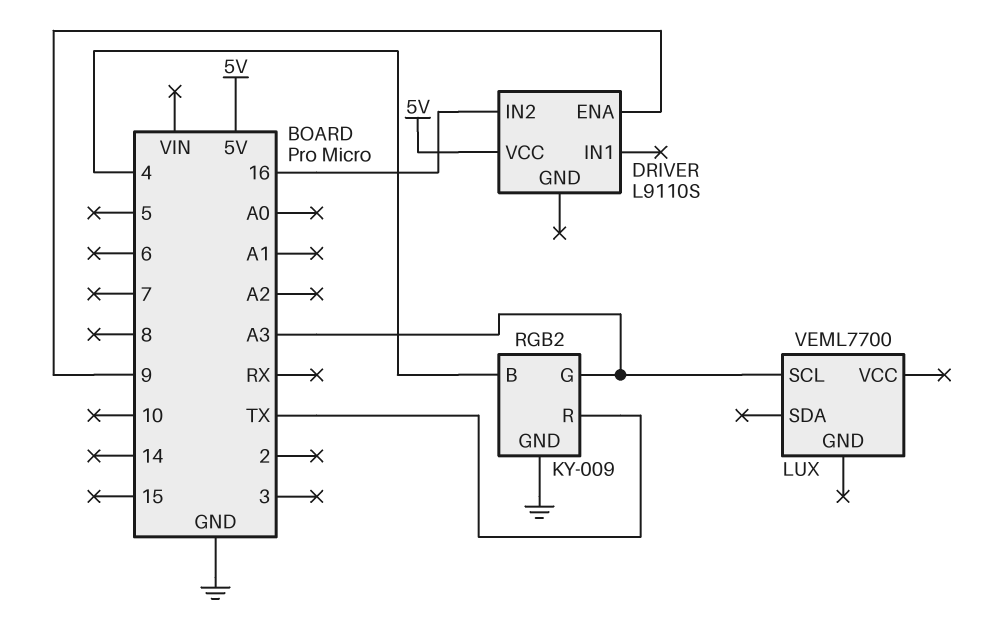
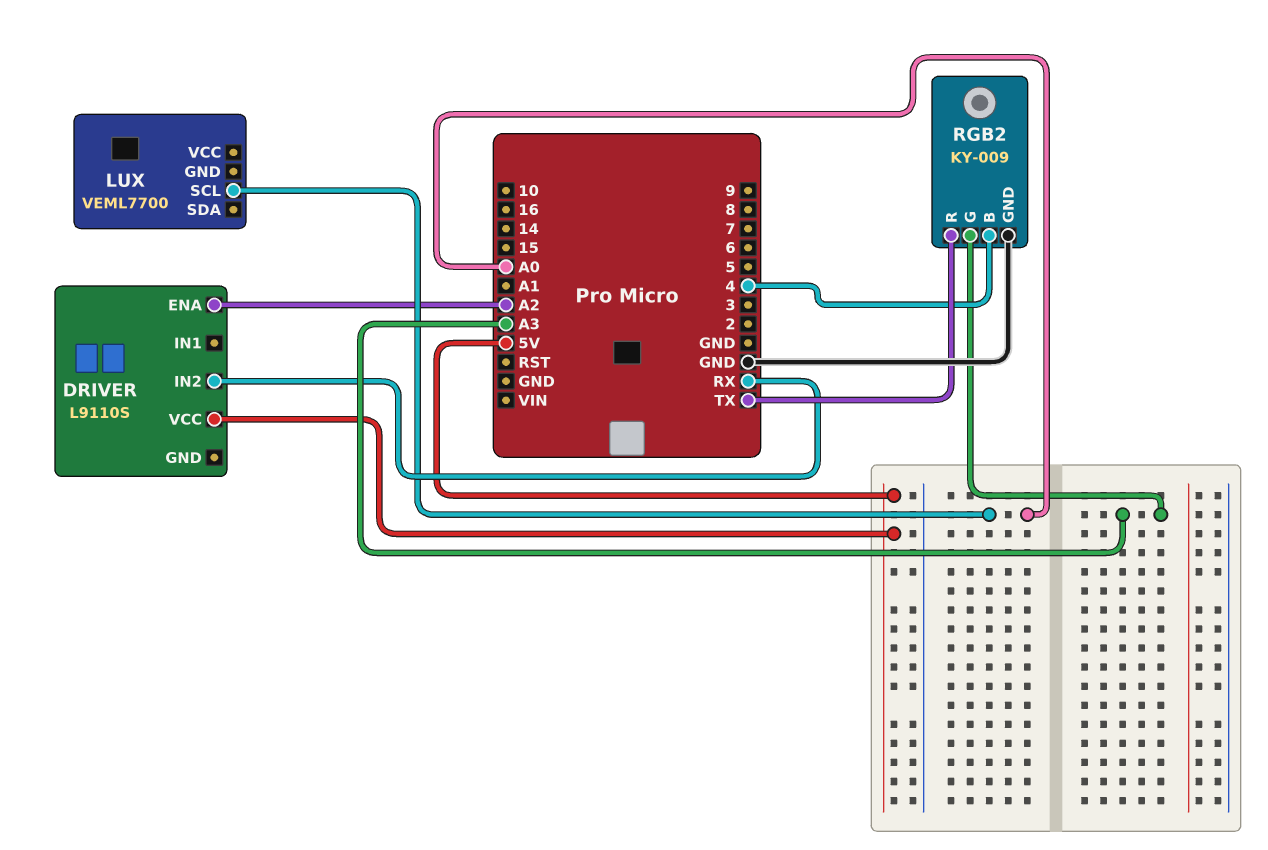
DRIVER pin ENA: 9 -> A2
DRIVER pin IN2: 16 -> RX
LUX pin SCL: A3 -> A0

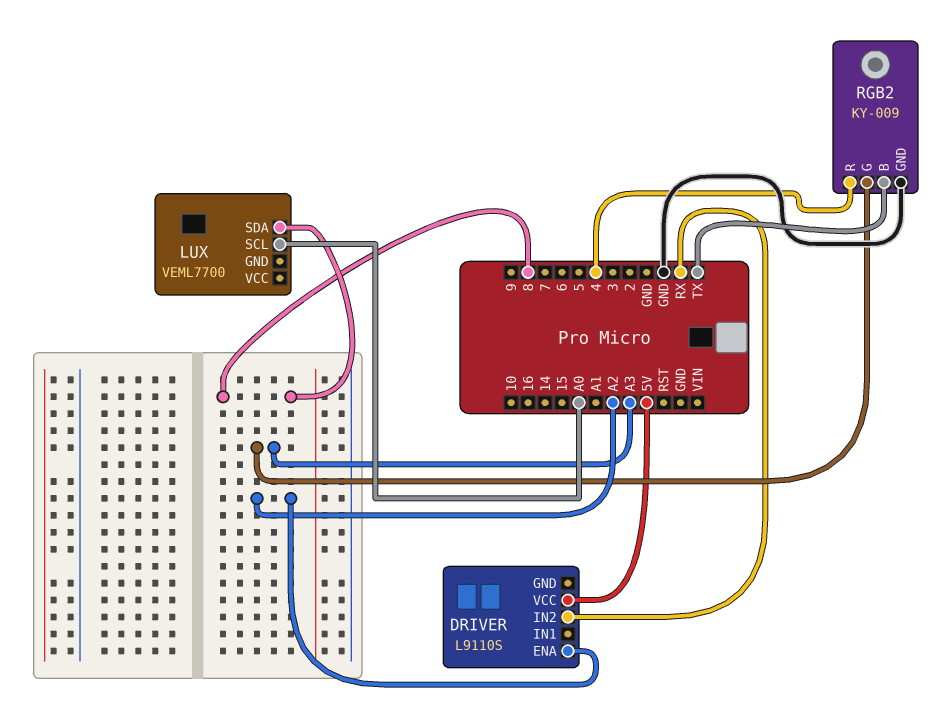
LUX pin SDA: none -> 8
RGB2 pin B: 4 -> TX
RGB2 pin R: TX -> 4

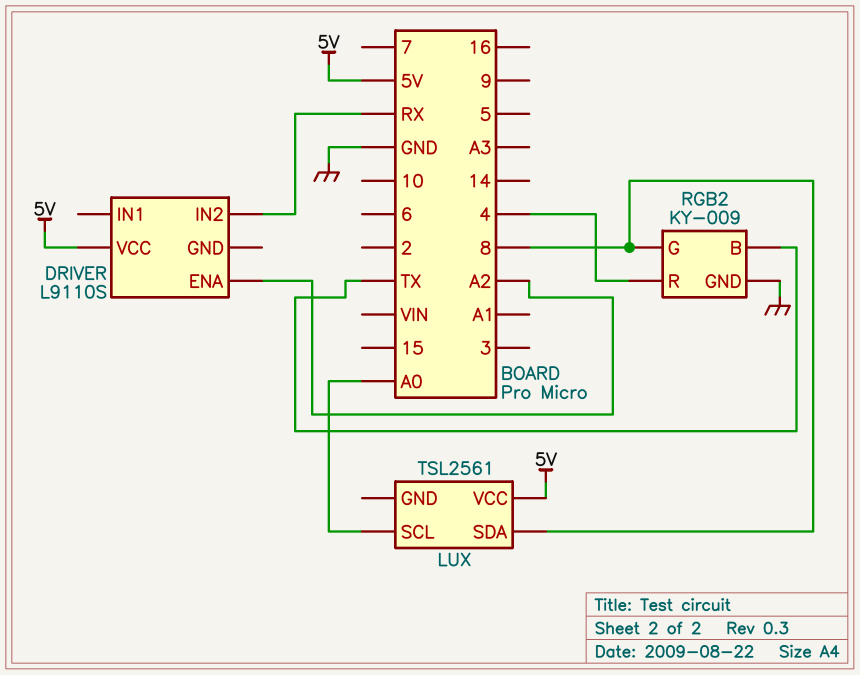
LUX: VEML7700 -> TSL2561
LUX pin VCC: none -> 5V
RGB2 pin G: A3 -> 8

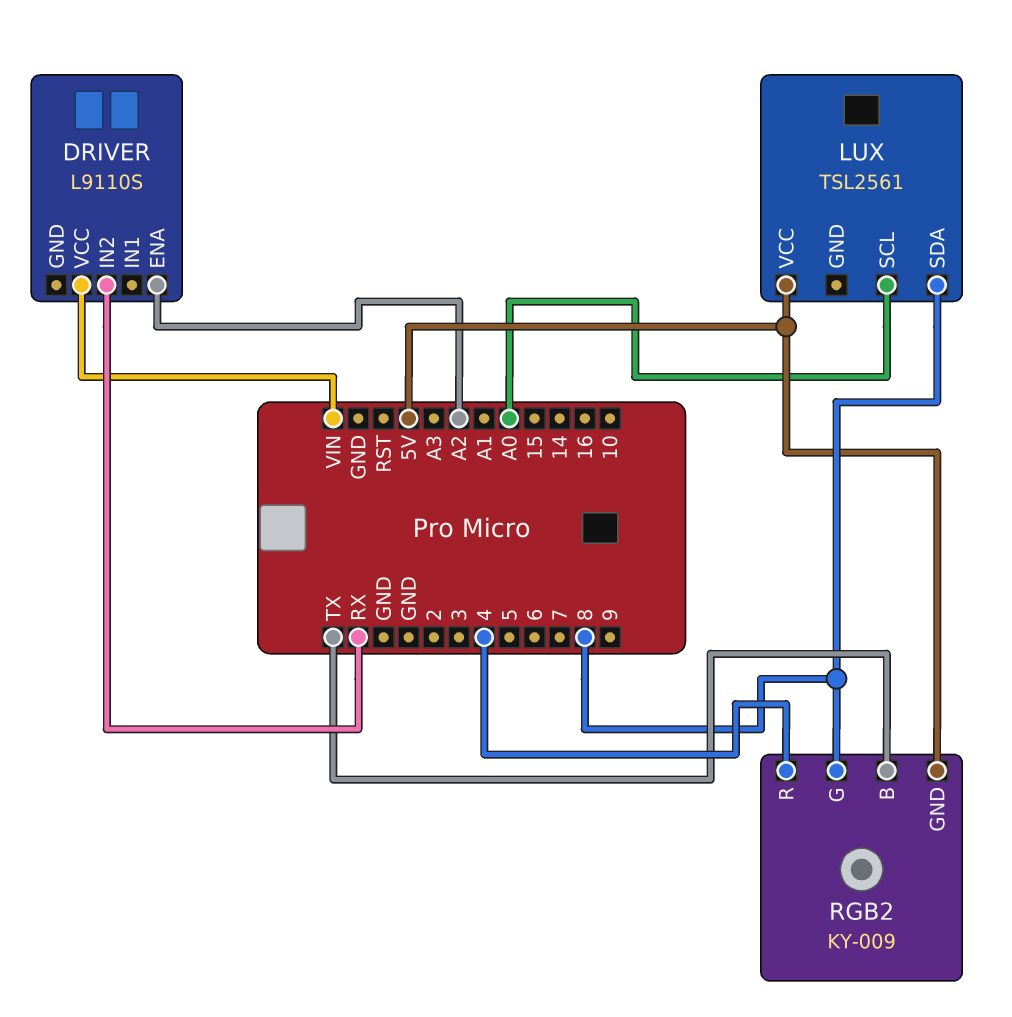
DRIVER pin VCC: 5V -> VIN
RGB2 pin GND: GND -> 5V

